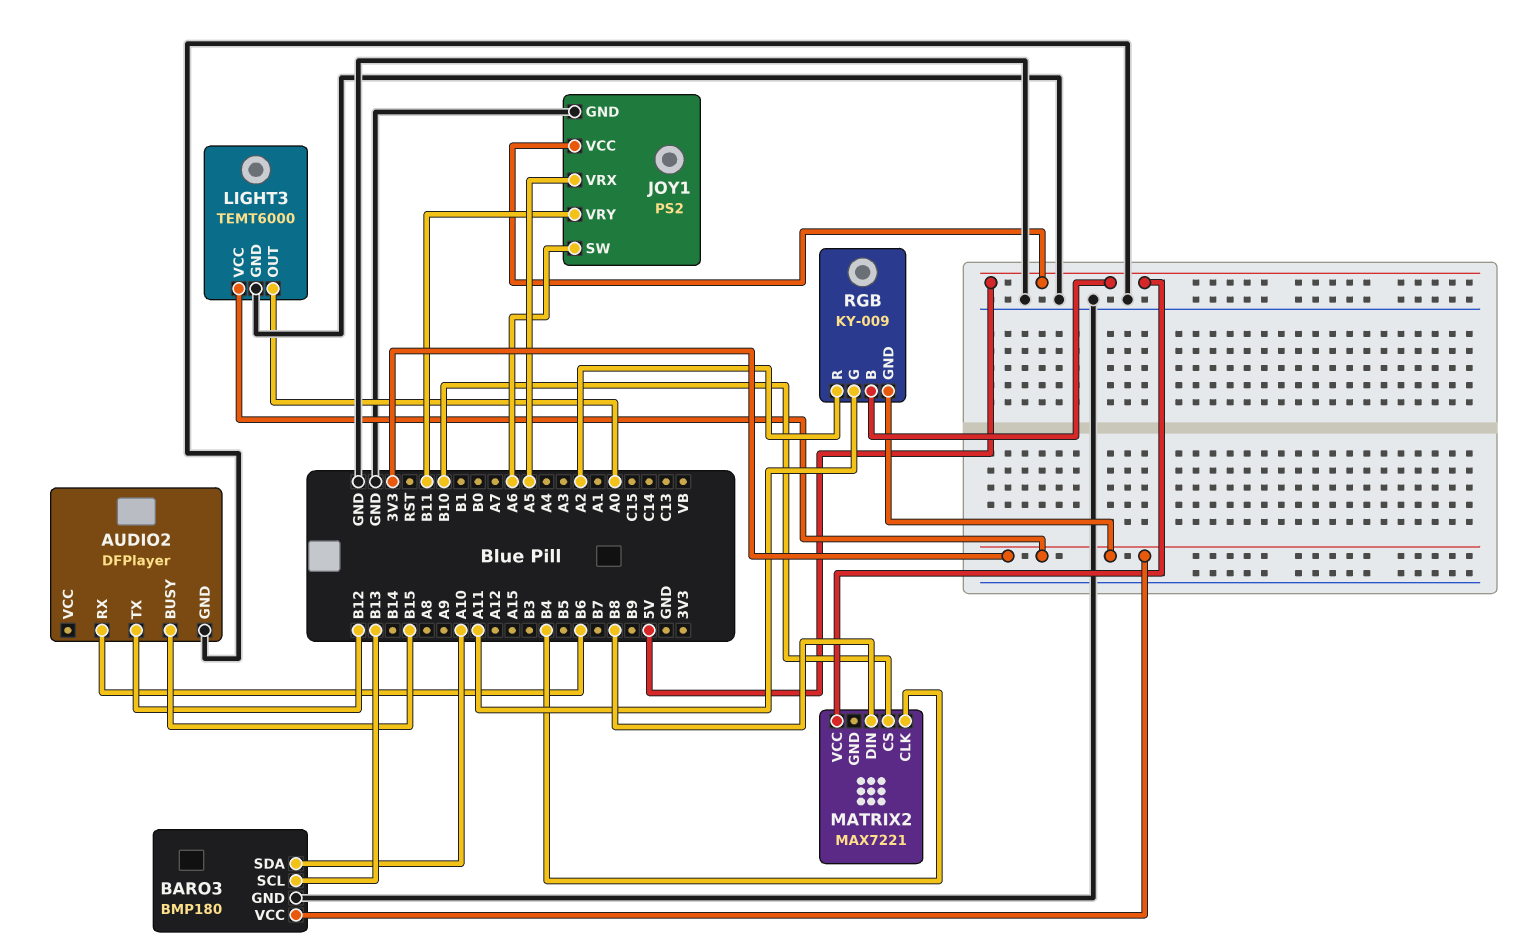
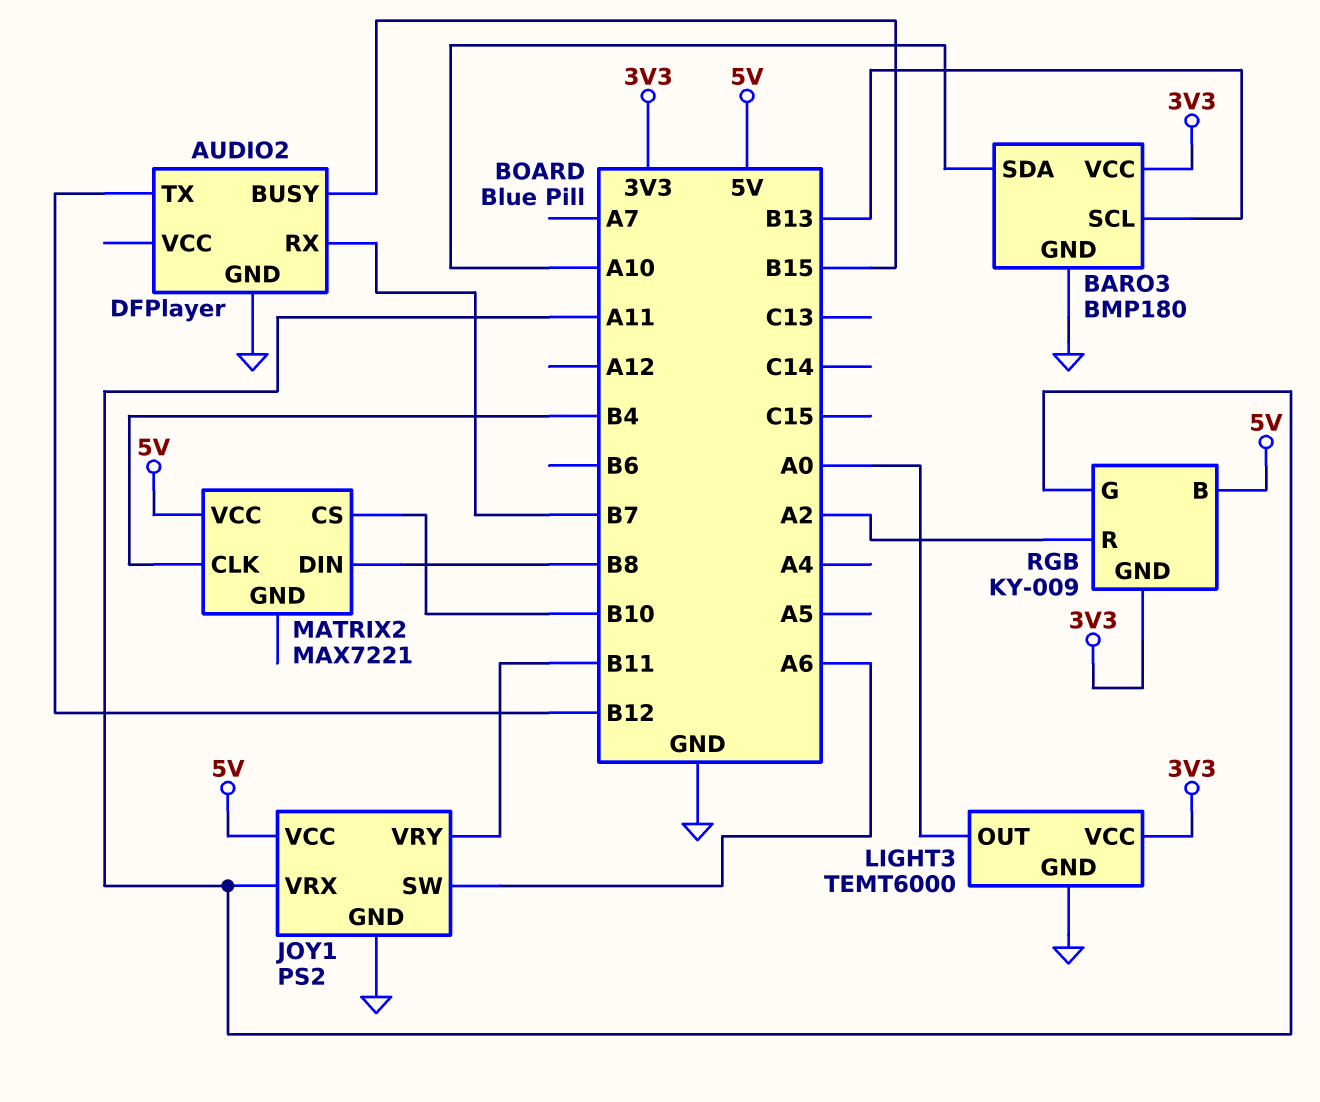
AUDIO2 pin RX: B6 -> B7
JOY1 pin VRX: A5 -> A11

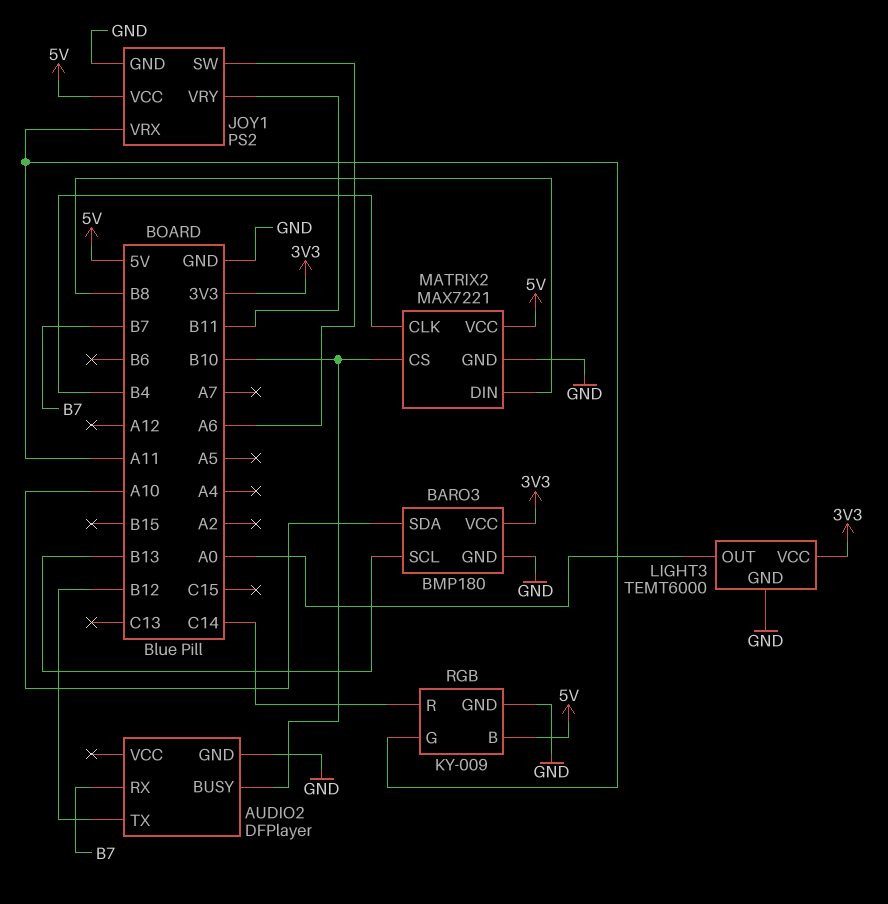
AUDIO2 pin BUSY: B15 -> B10
MATRIX2 pin GND: none -> GND
RGB pin GND: 3V3 -> GND
RGB pin R: A2 -> C14

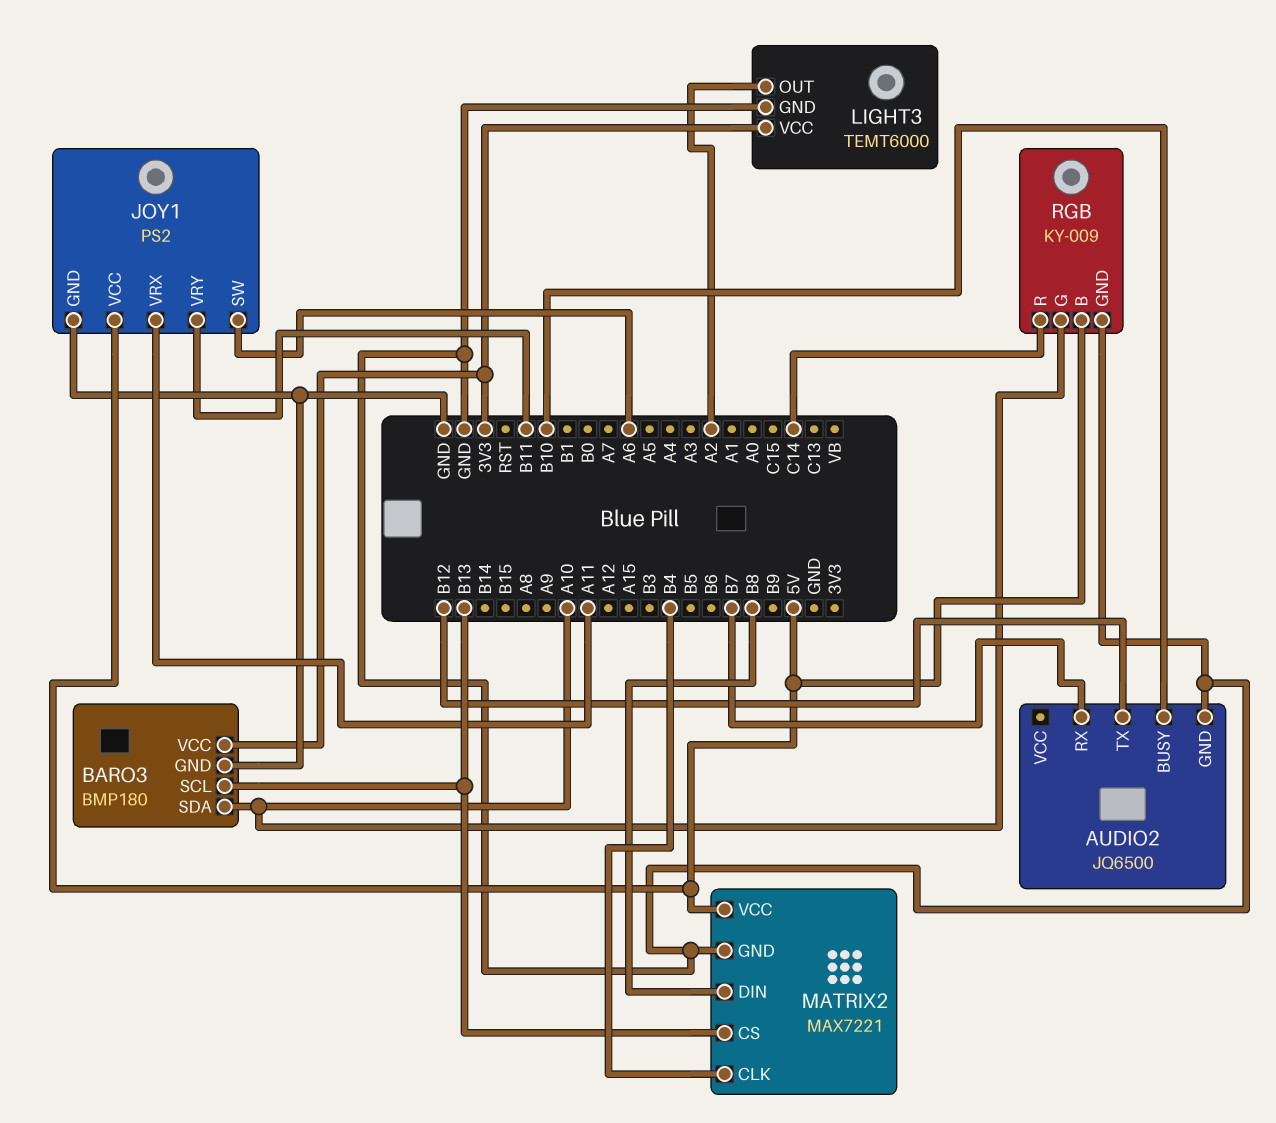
AUDIO2: DFPlayer -> JQ6500
LIGHT3 pin OUT: A0 -> A2
MATRIX2 pin CS: B10 -> B13
RGB pin G: A11 -> A10

